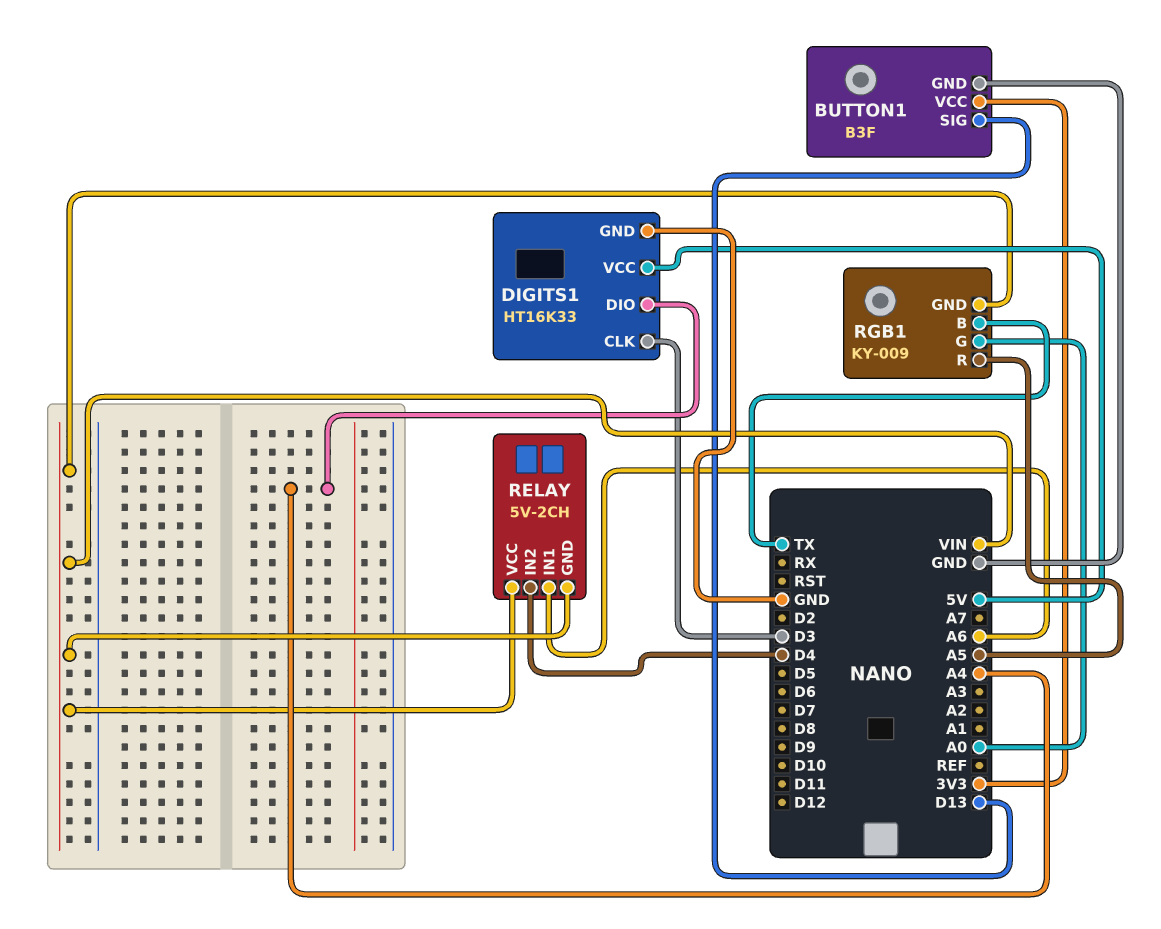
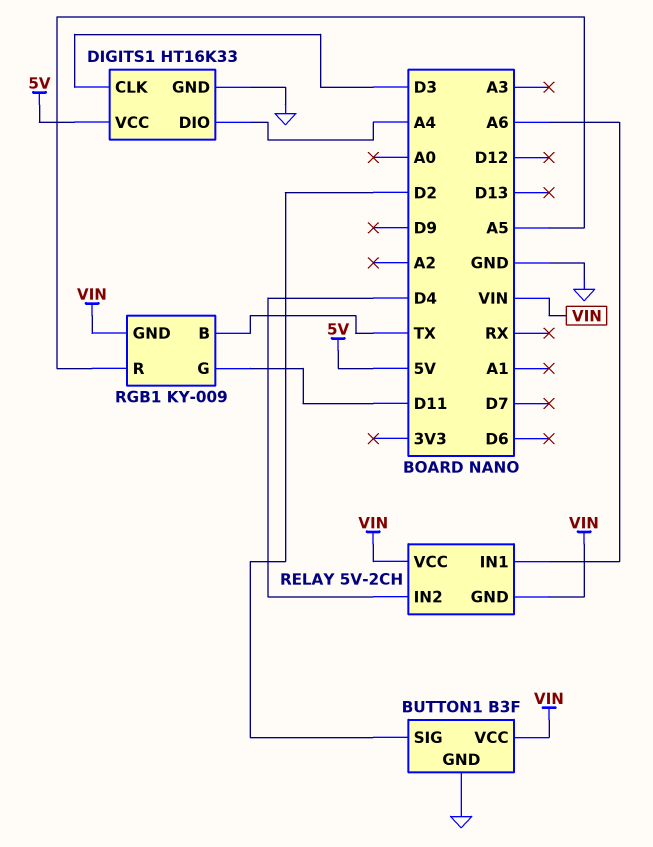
BUTTON1 pin SIG: D13 -> D2
BUTTON1 pin VCC: 3V3 -> VIN
RGB1 pin G: A0 -> D11

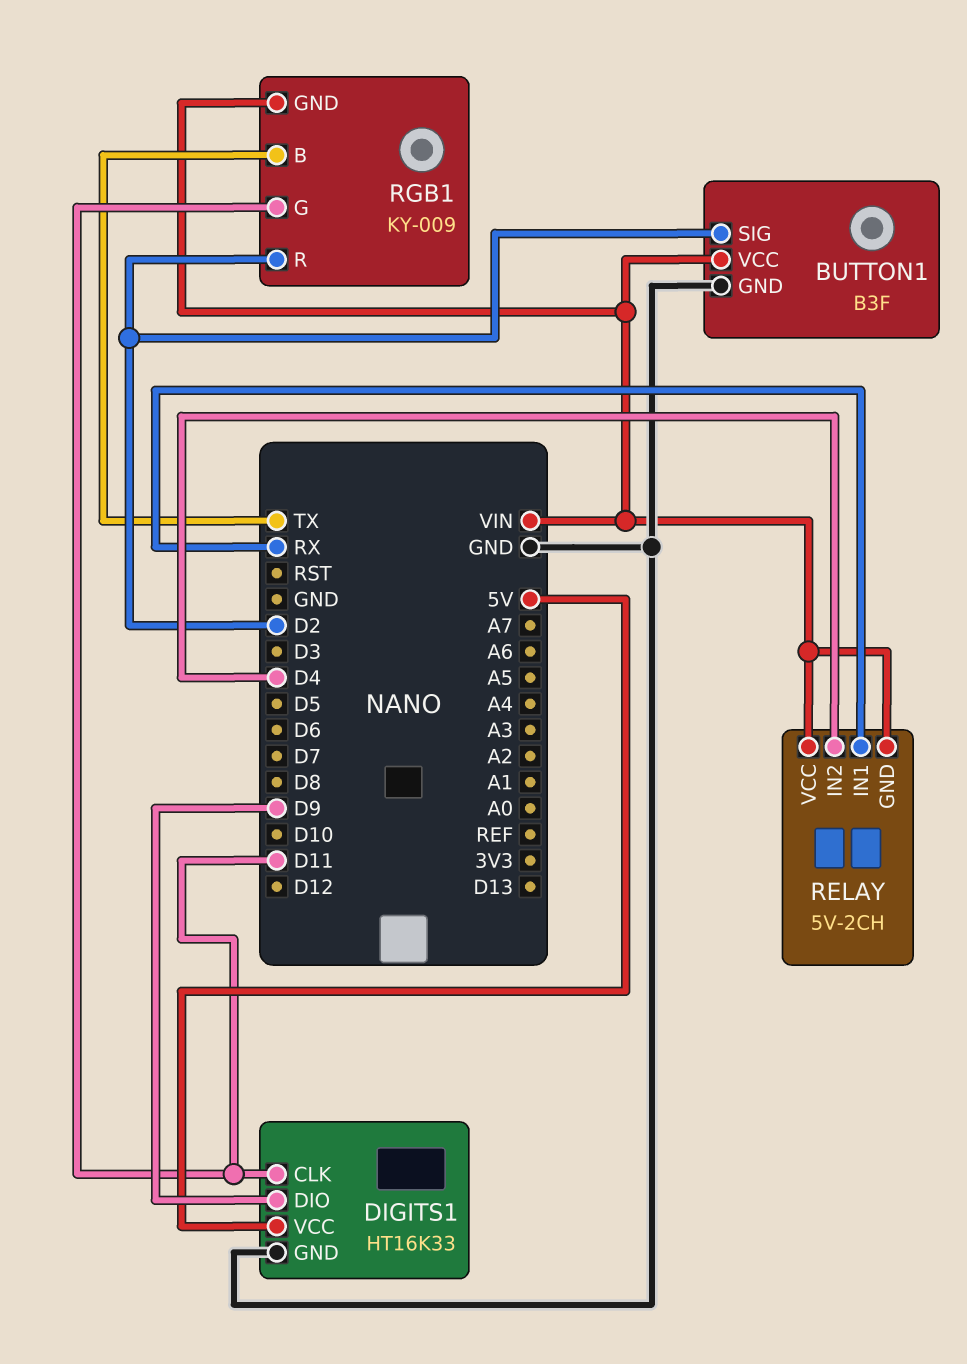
DIGITS1 pin CLK: D3 -> D11
DIGITS1 pin DIO: A4 -> D9
RELAY pin IN1: A6 -> RX
RGB1 pin R: A5 -> D2

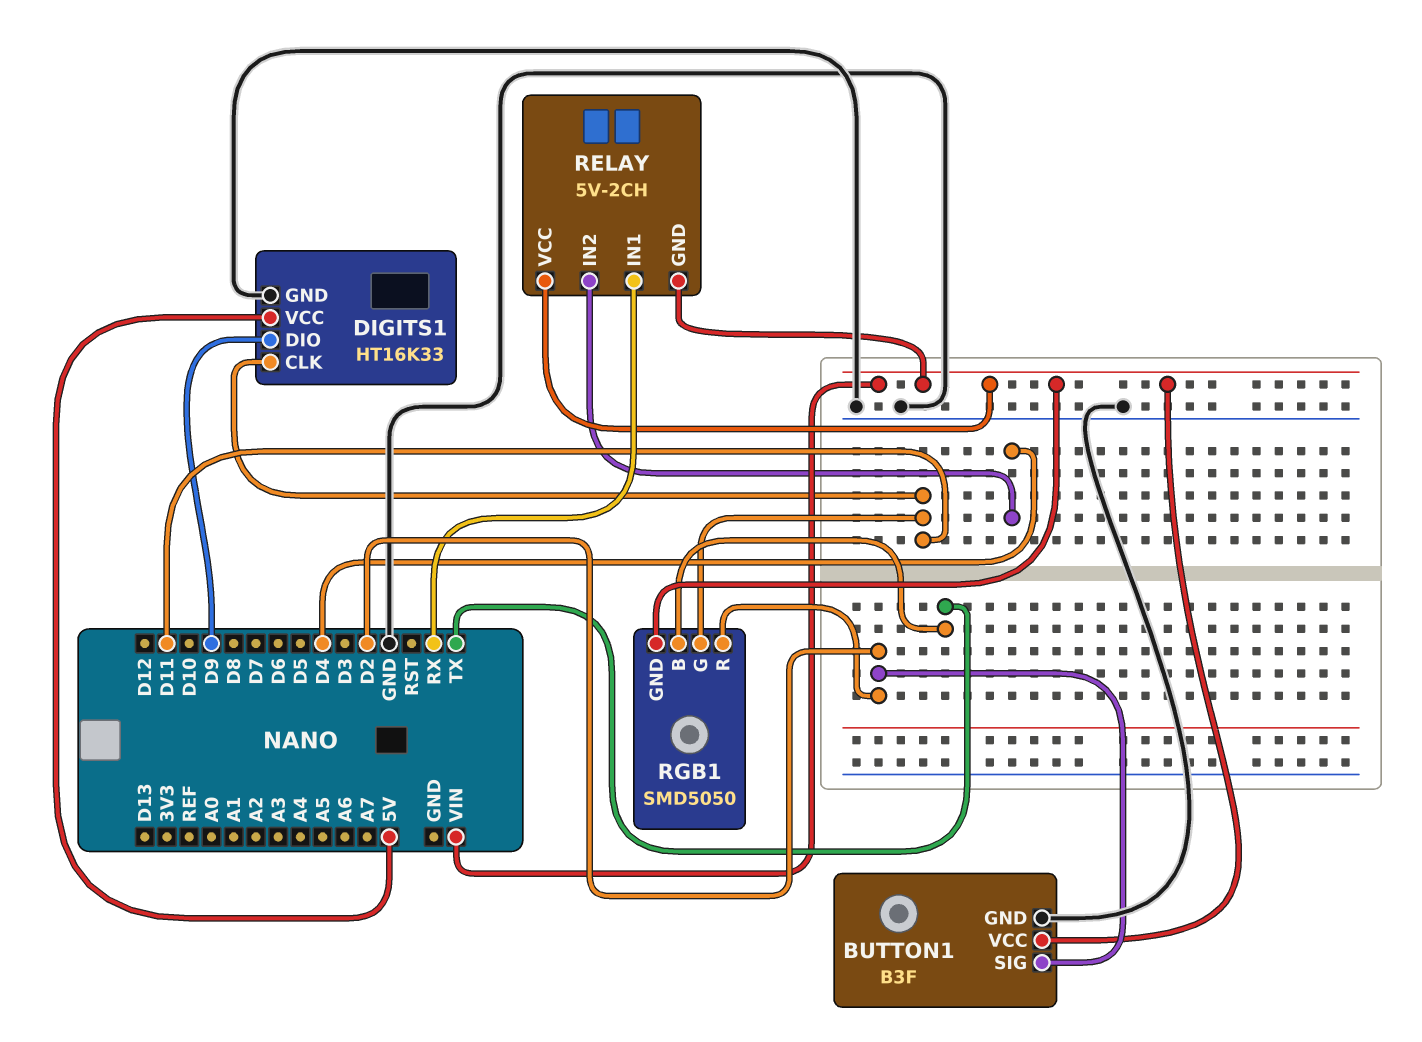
RGB1: KY-009 -> SMD5050

